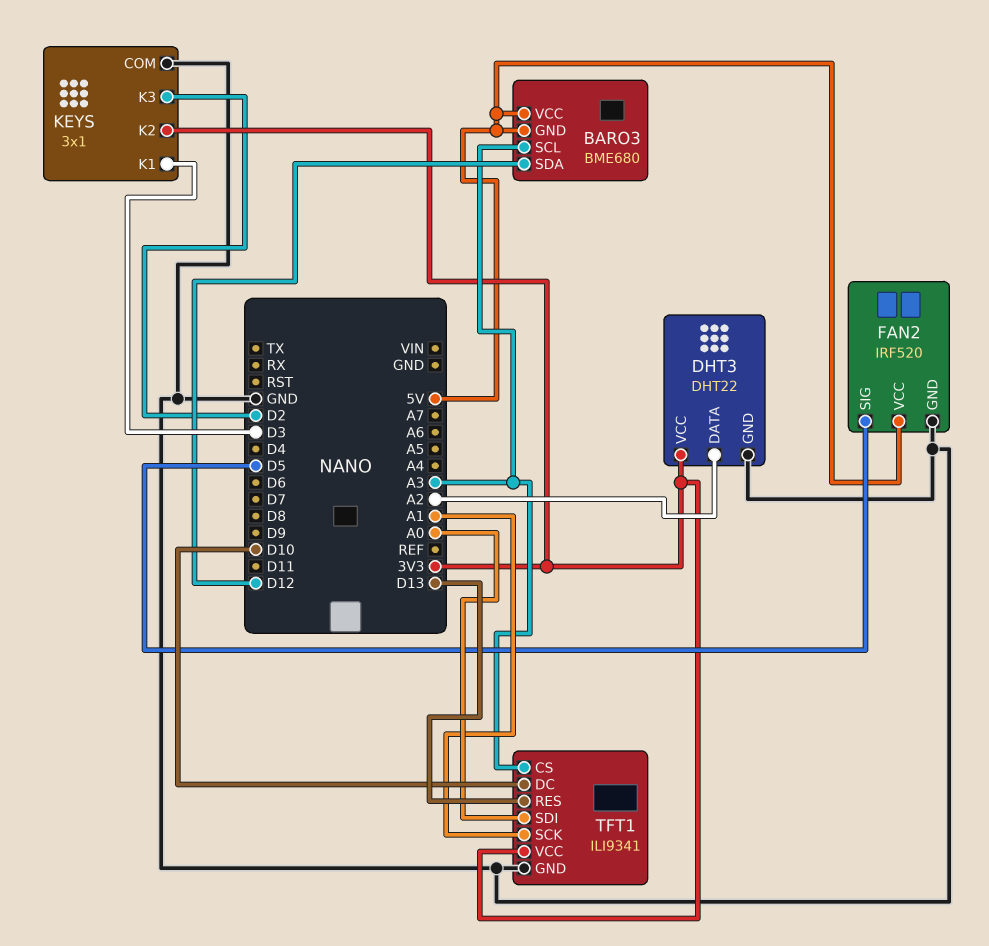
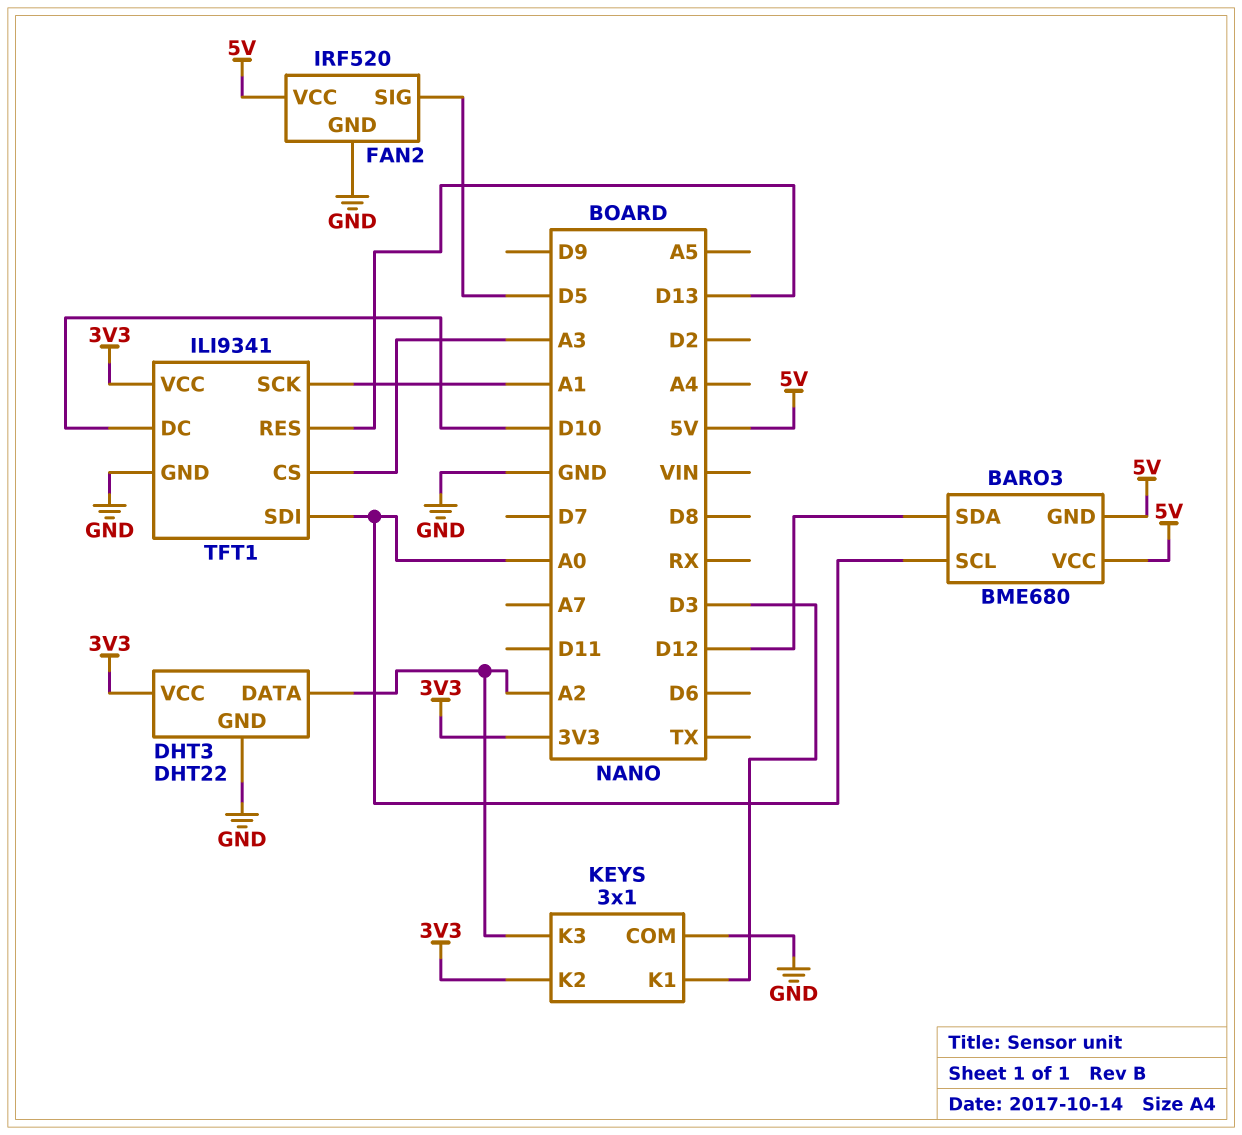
BARO3 pin SCL: A3 -> A0
KEYS pin K3: D2 -> A2

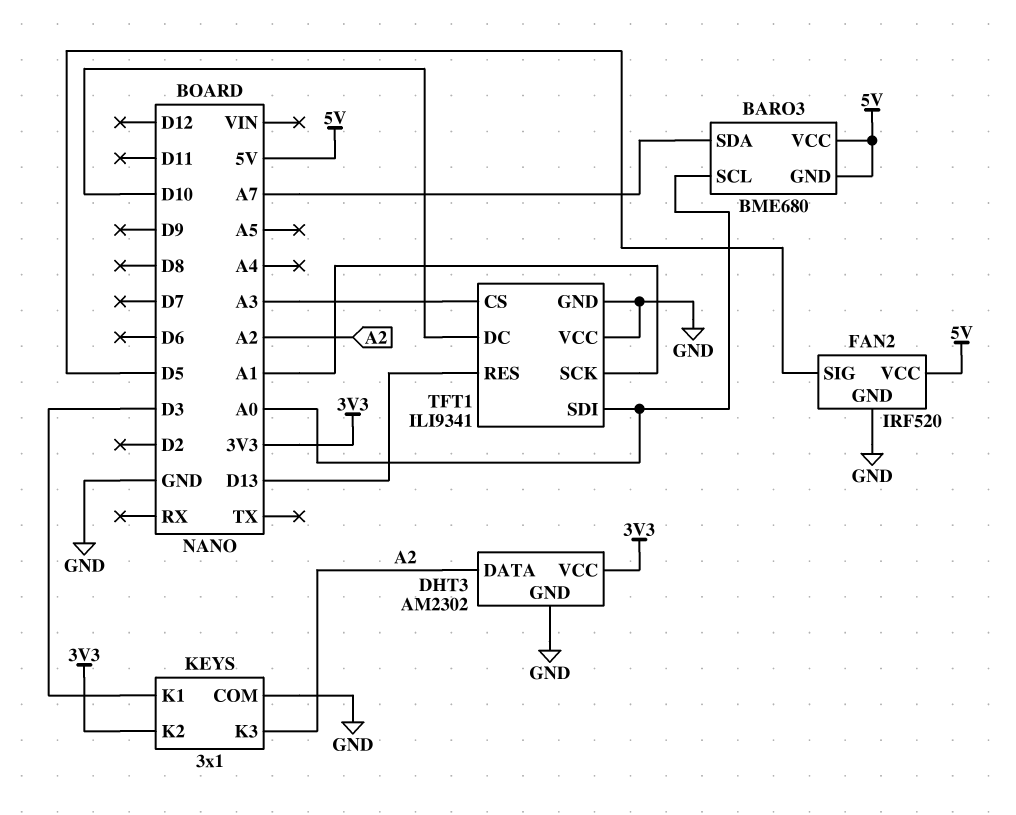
BARO3 pin SDA: D12 -> A7
DHT3: DHT22 -> AM2302
TFT1 pin VCC: 3V3 -> GND

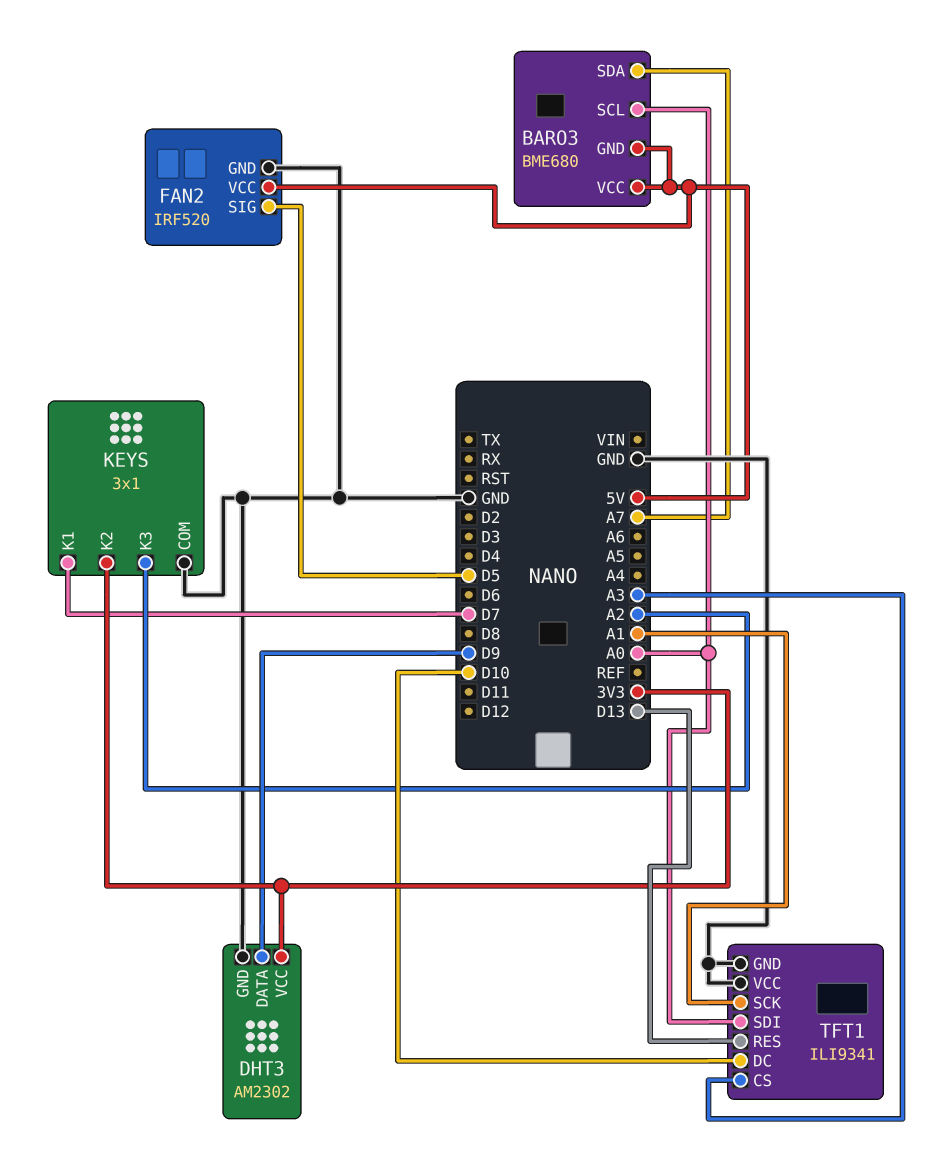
DHT3 pin DATA: A2 -> D9
KEYS pin K1: D3 -> D7

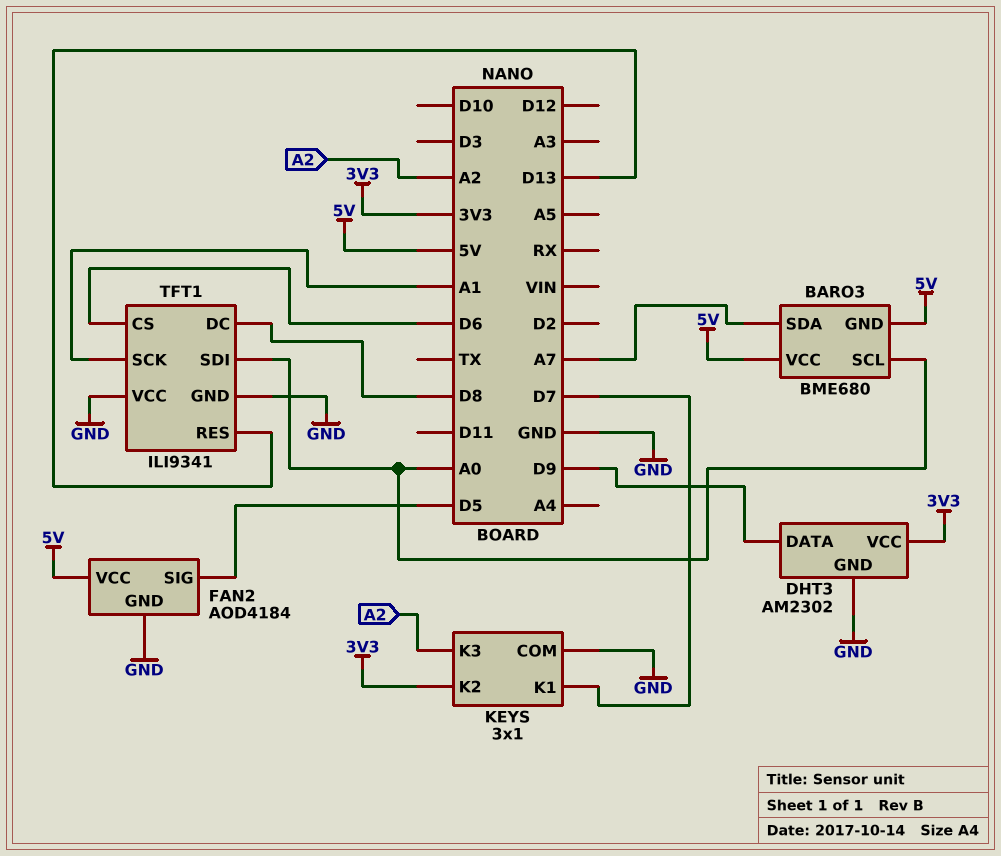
FAN2: IRF520 -> AOD4184
TFT1 pin CS: A3 -> D6
TFT1 pin DC: D10 -> D8

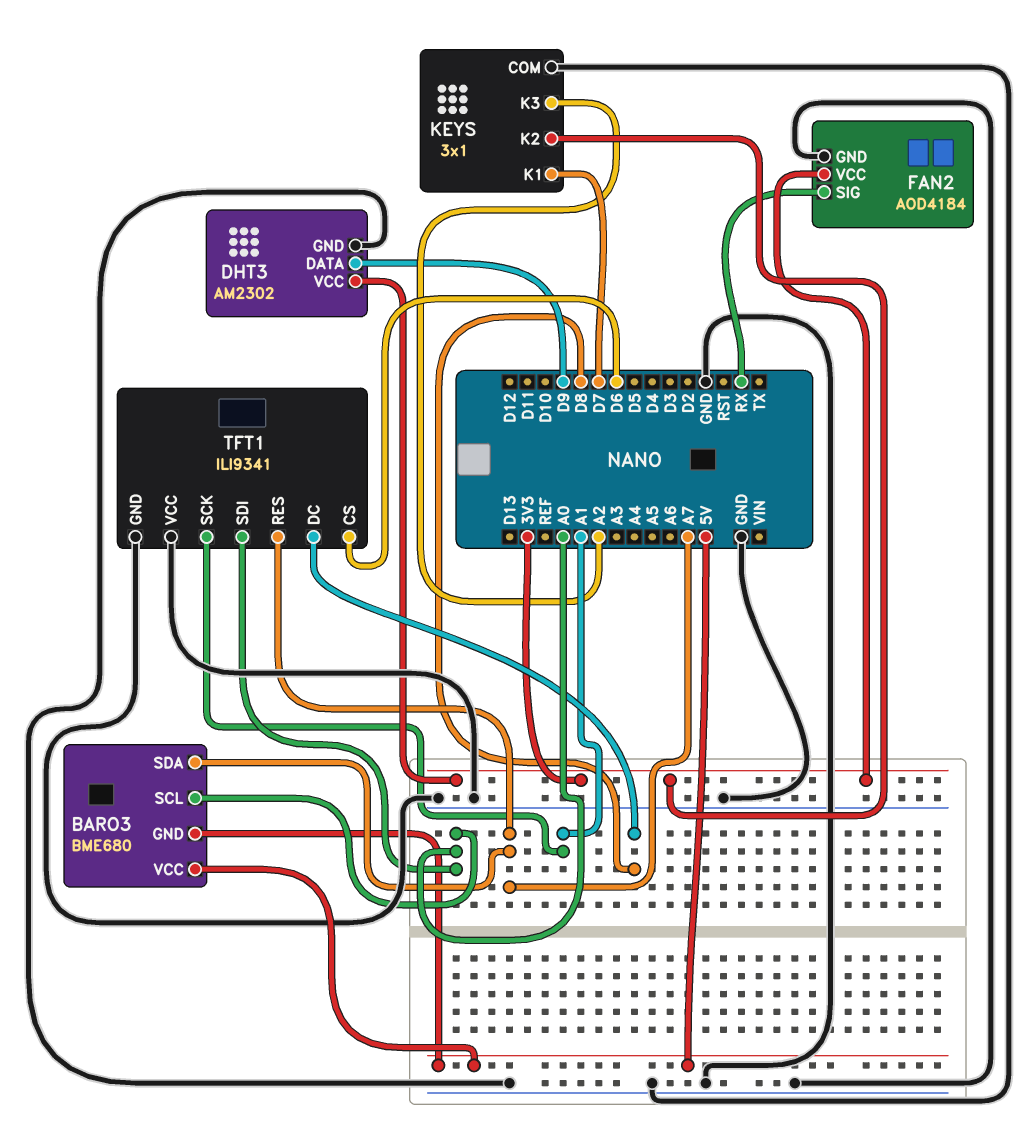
FAN2 pin SIG: D5 -> RX
FAN2 pin VCC: 5V -> 3V3
TFT1 pin RES: D13 -> A7

